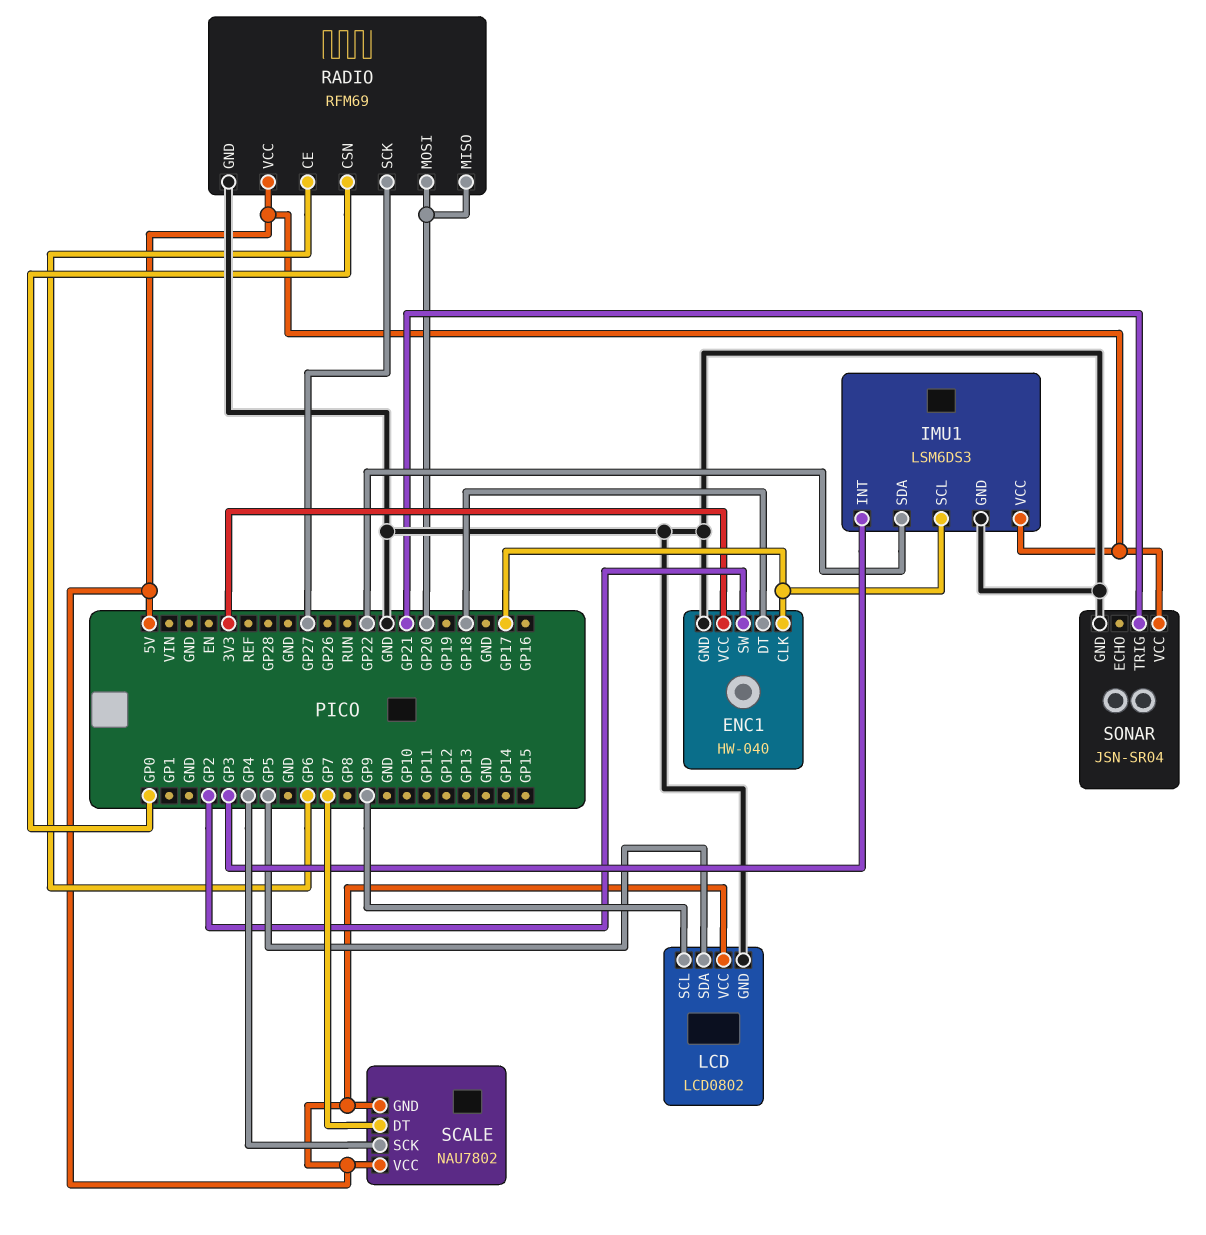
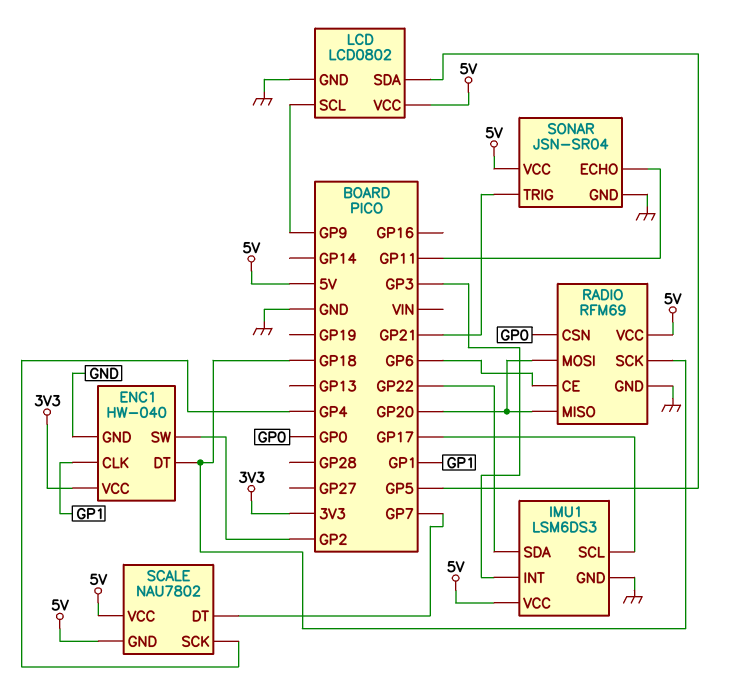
ENC1 pin CLK: GP17 -> GP1
RADIO pin SCK: GP27 -> GP18
SONAR pin ECHO: none -> GP11

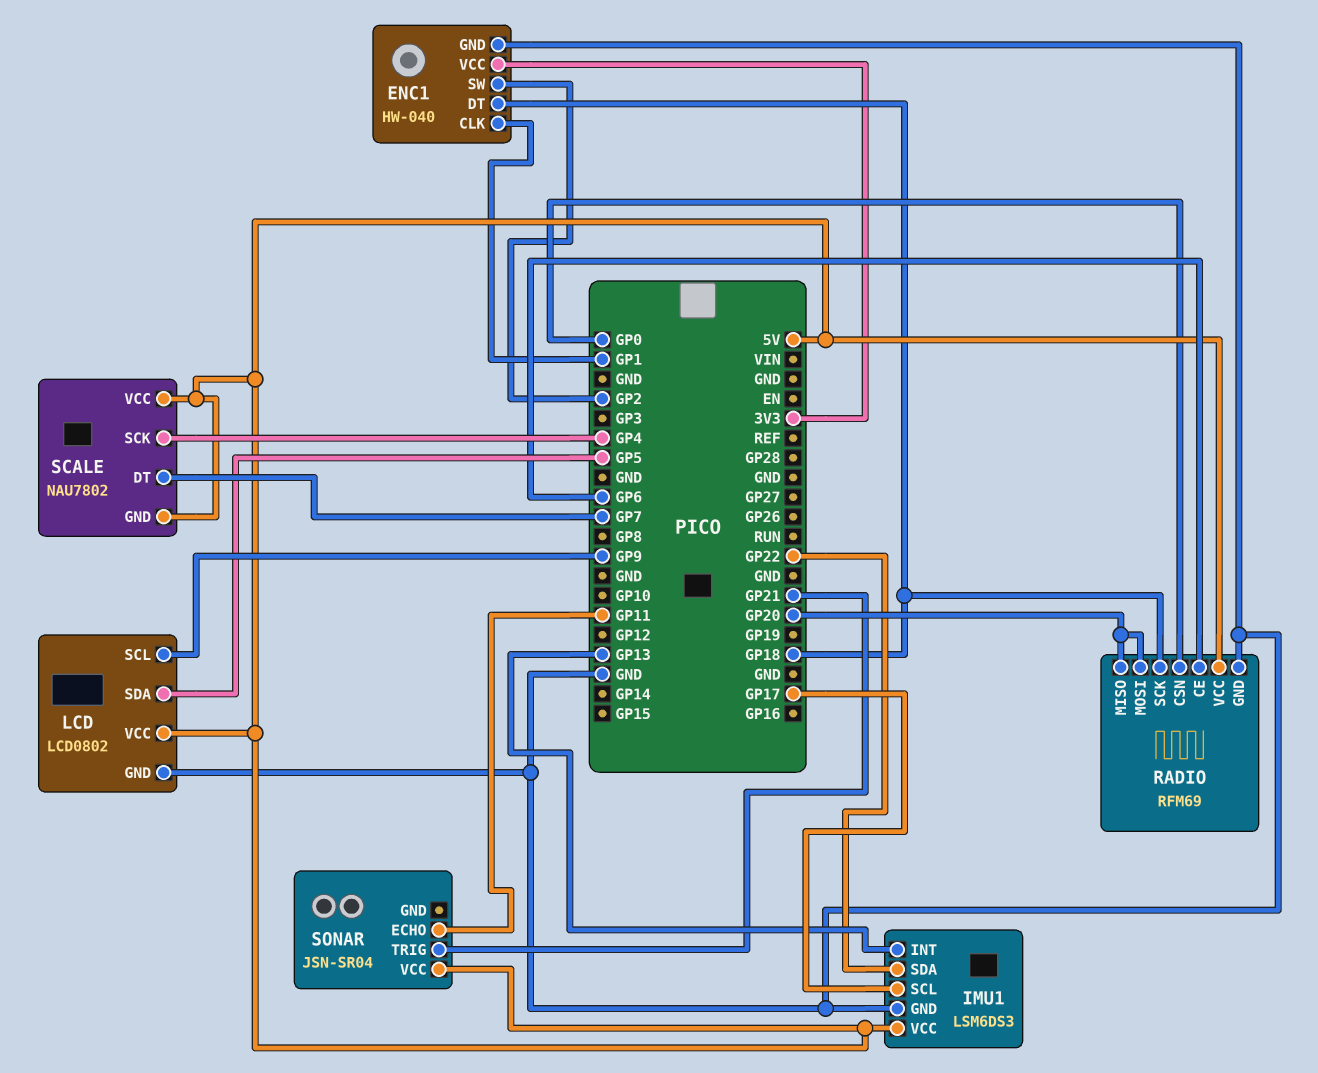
IMU1 pin INT: GP3 -> GP13
SONAR pin GND: GND -> none

